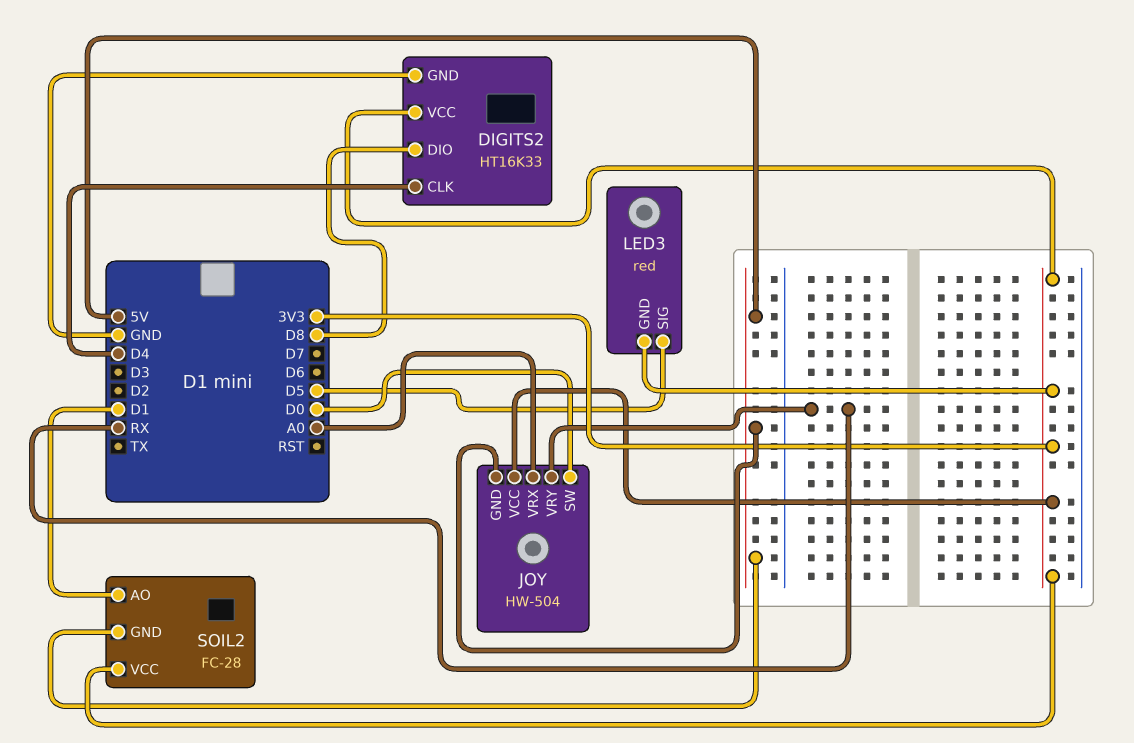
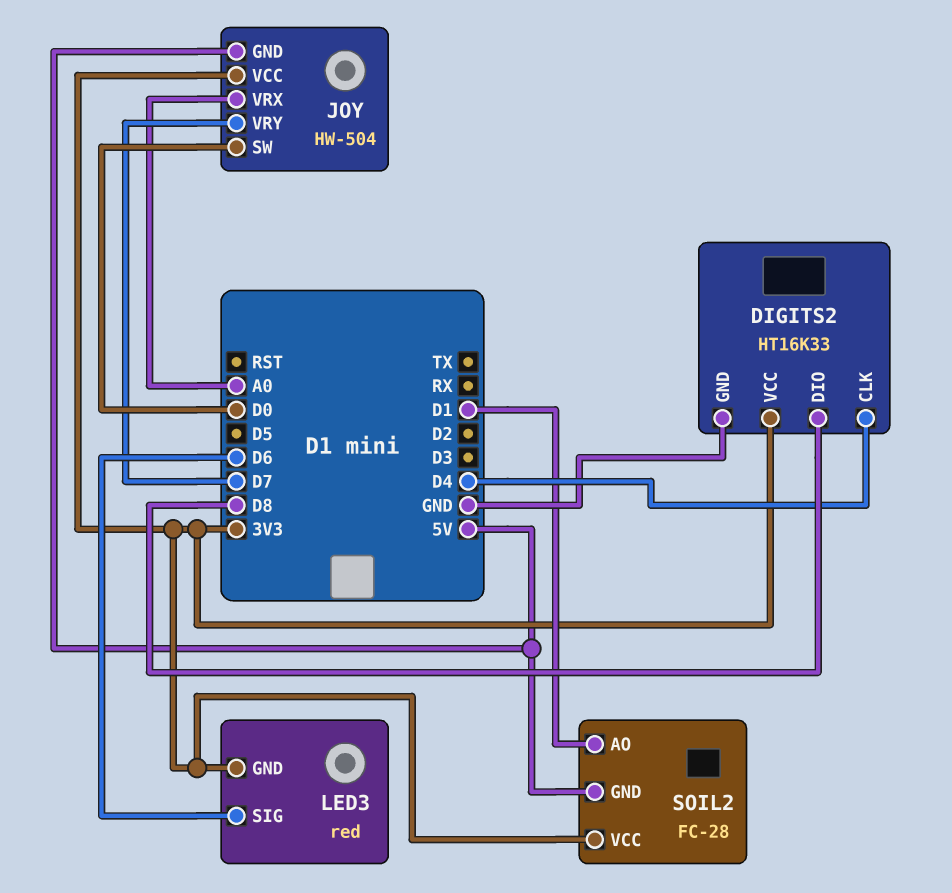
JOY pin VRY: RX -> D7
LED3 pin SIG: D5 -> D6

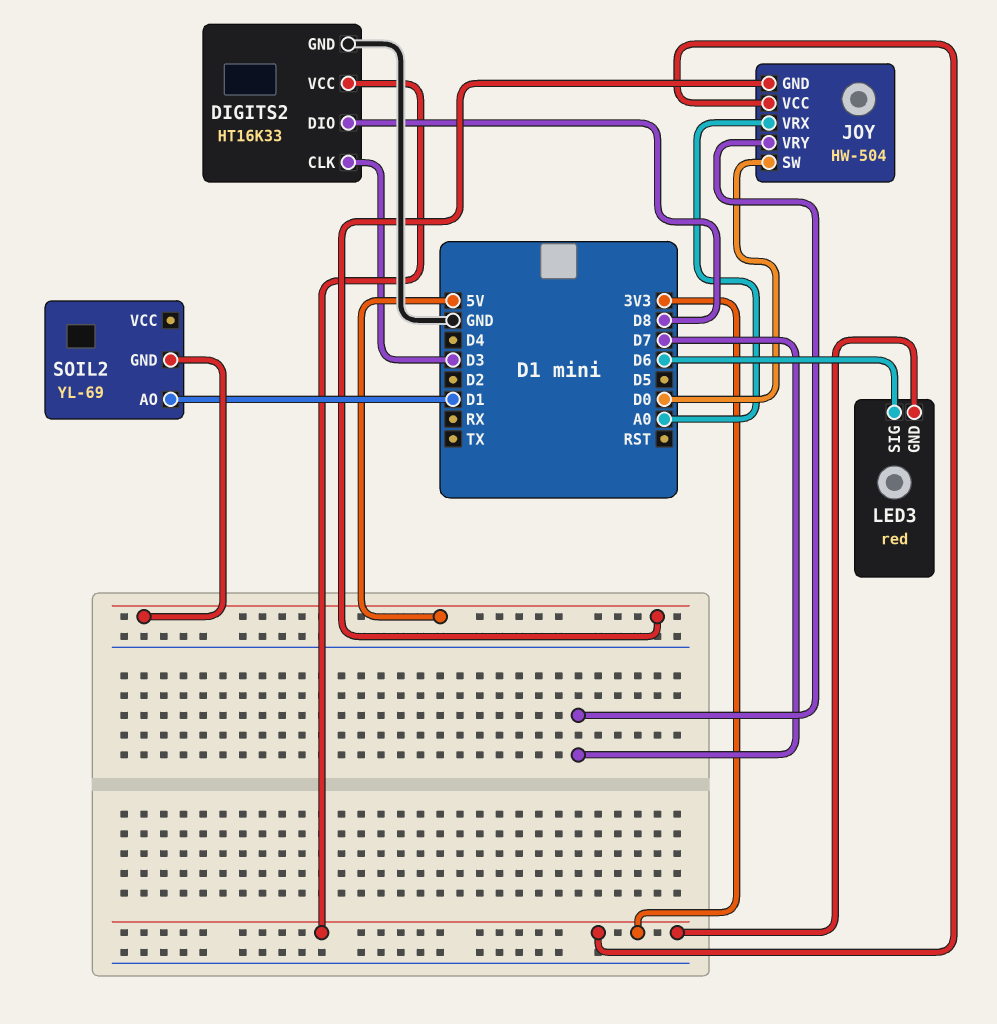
DIGITS2 pin CLK: D4 -> D3
SOIL2: FC-28 -> YL-69
SOIL2 pin VCC: 3V3 -> none

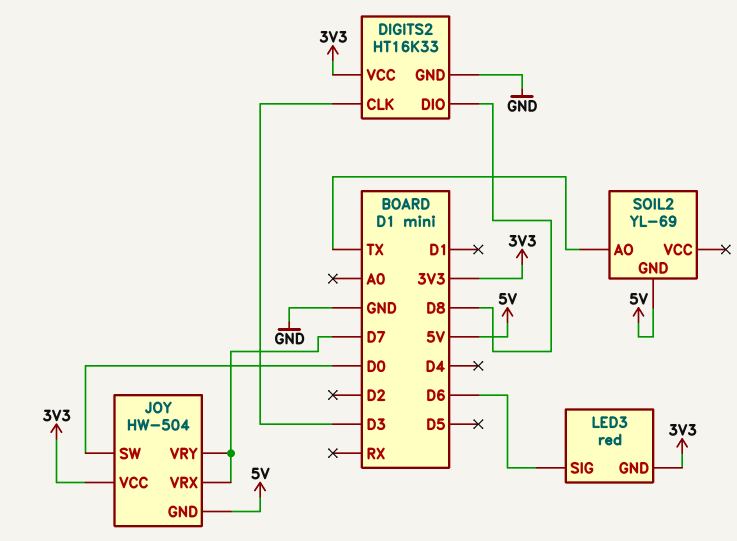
JOY pin VRX: A0 -> D7
SOIL2 pin AO: D1 -> TX

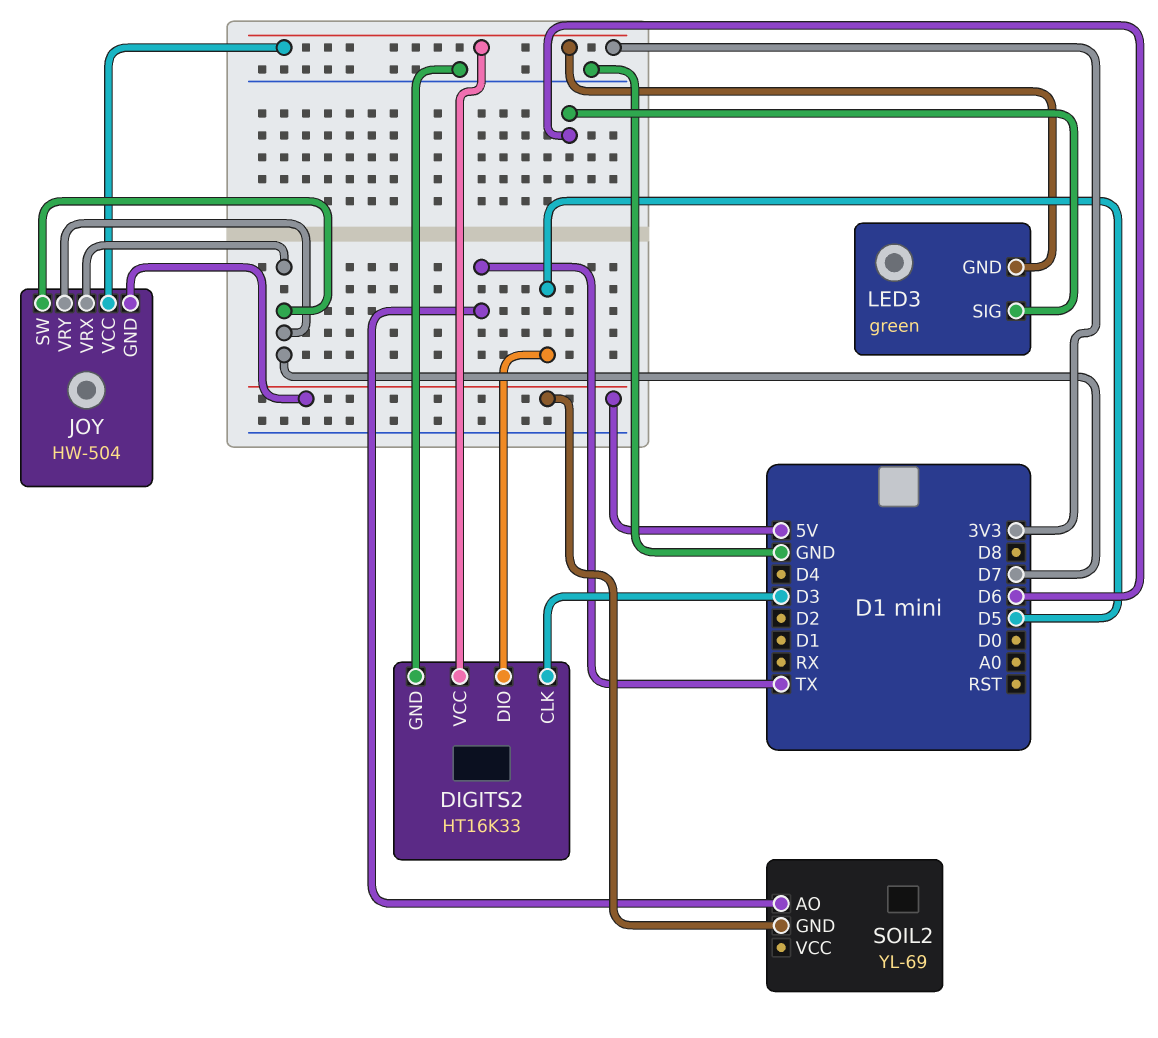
DIGITS2 pin DIO: D8 -> D5
JOY pin SW: D0 -> D7
LED3: red -> green

